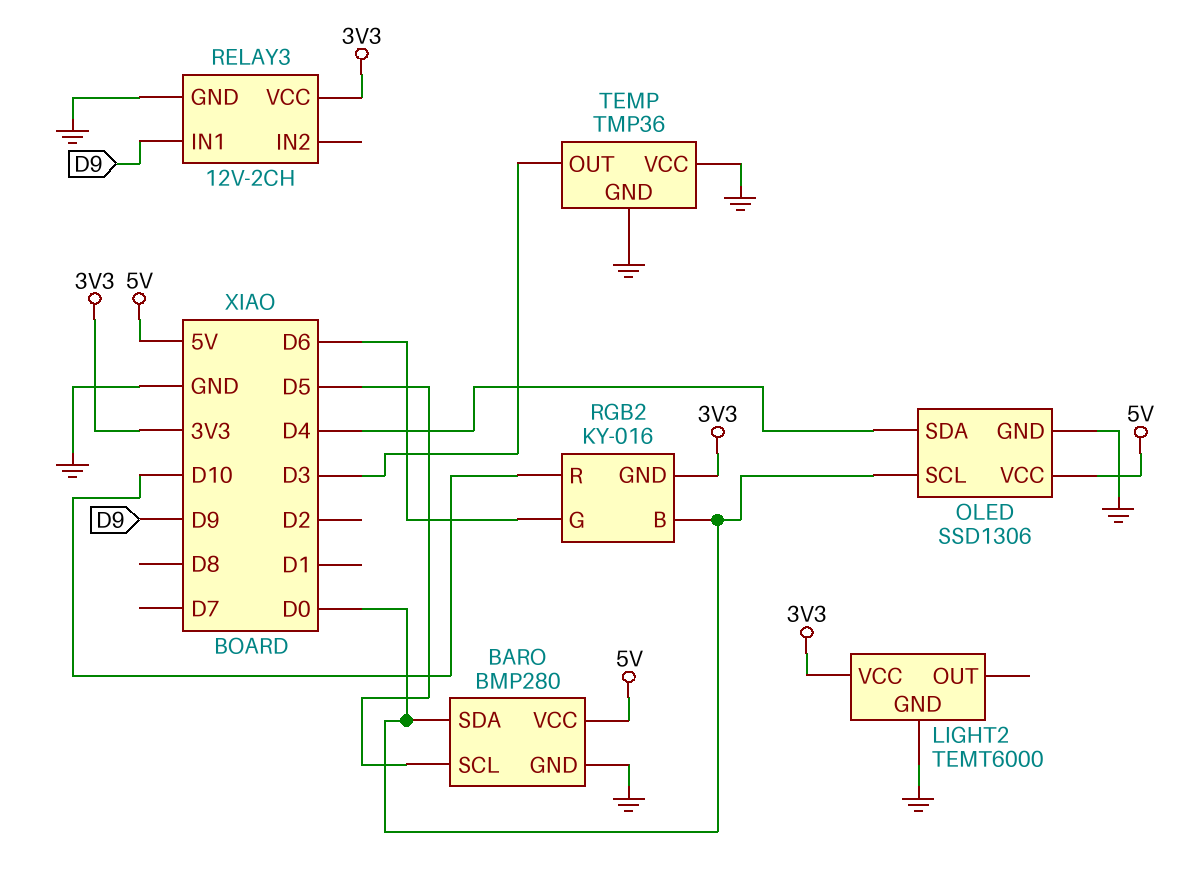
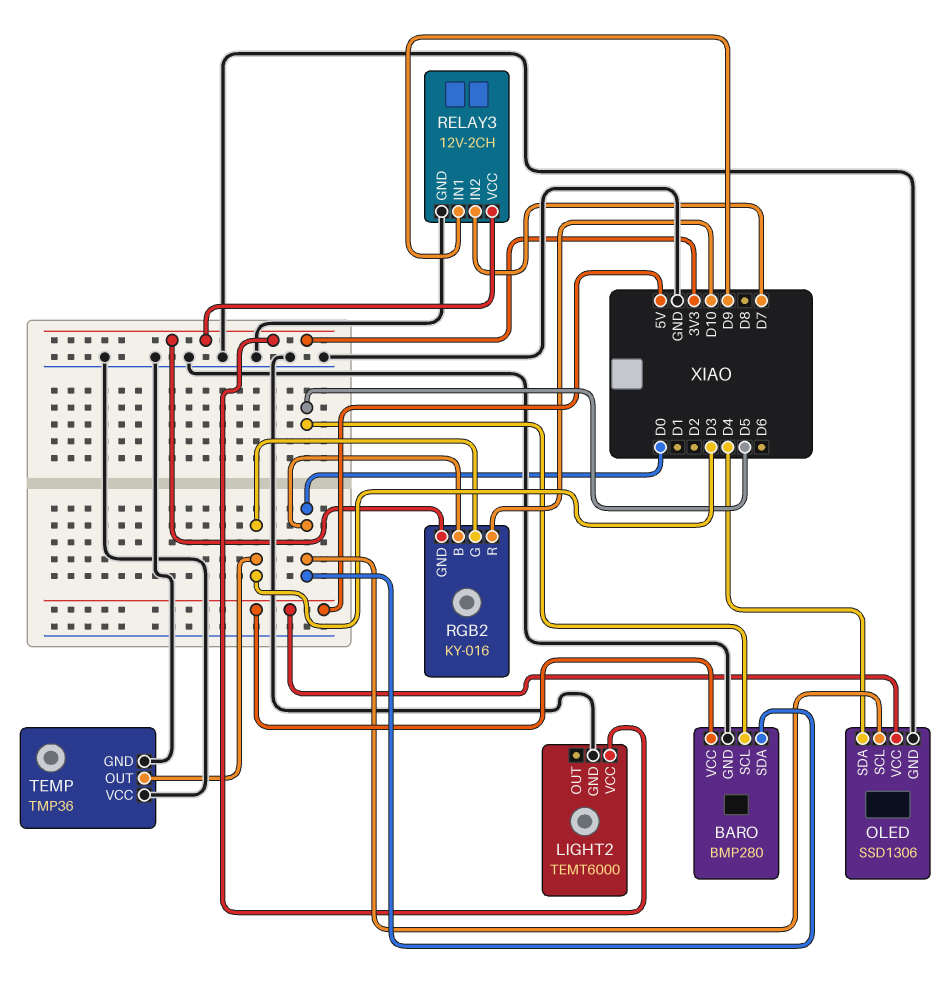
RELAY3 pin IN2: none -> D7
RGB2 pin G: D6 -> D3

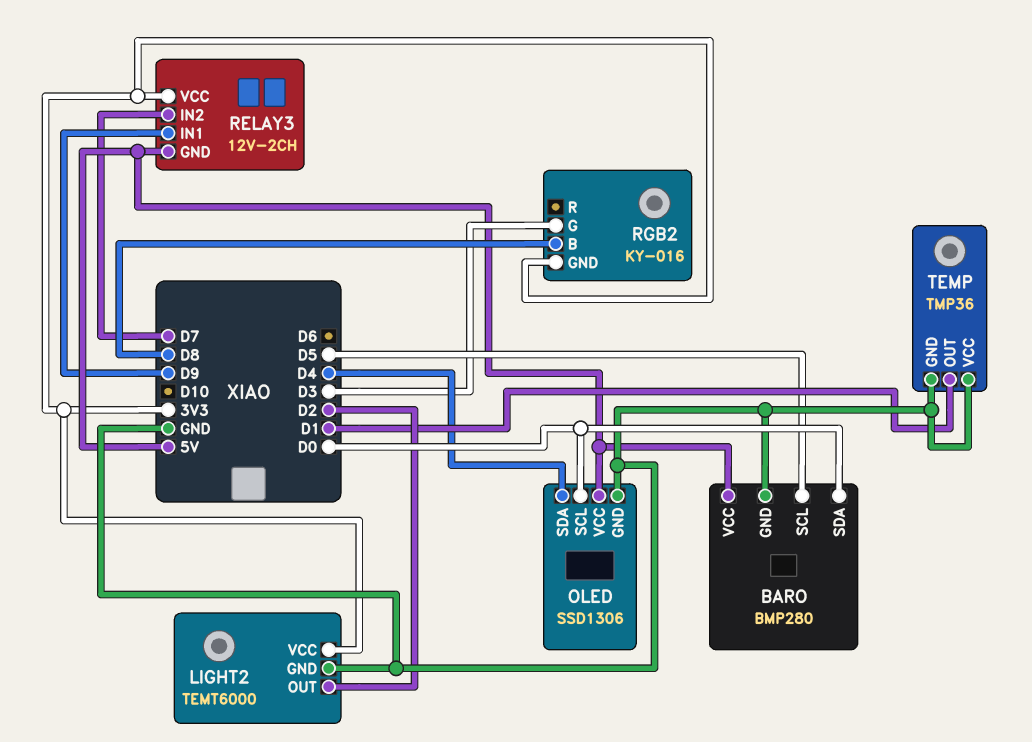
LIGHT2 pin OUT: none -> D2
RELAY3 pin GND: GND -> 5V
RGB2 pin B: D0 -> D8
RGB2 pin R: D10 -> none
TEMP pin OUT: D3 -> D1

